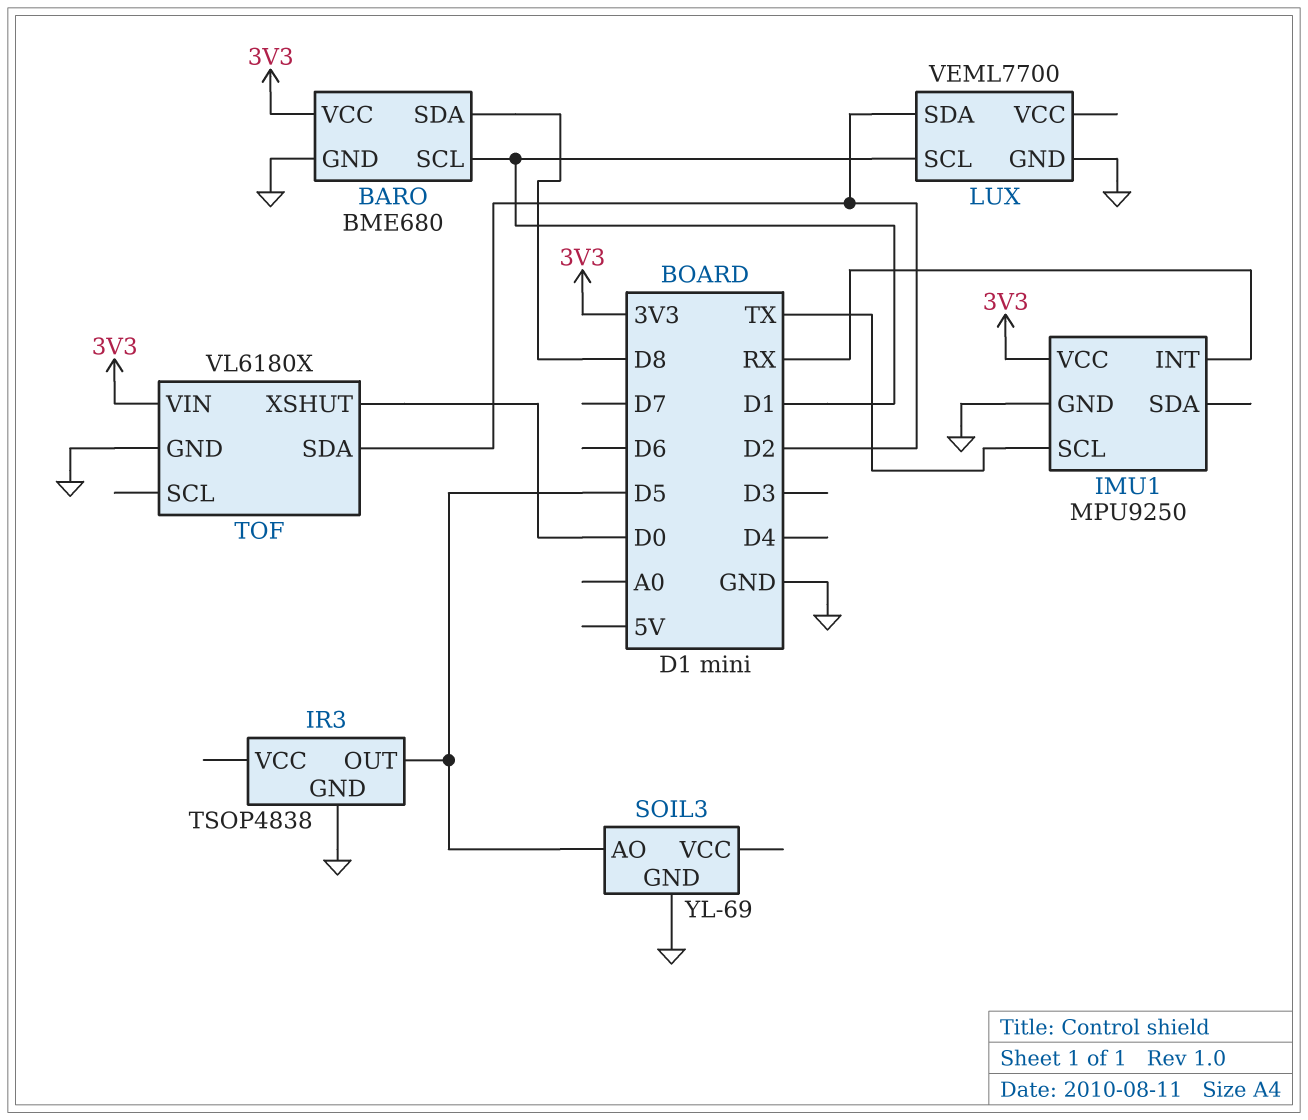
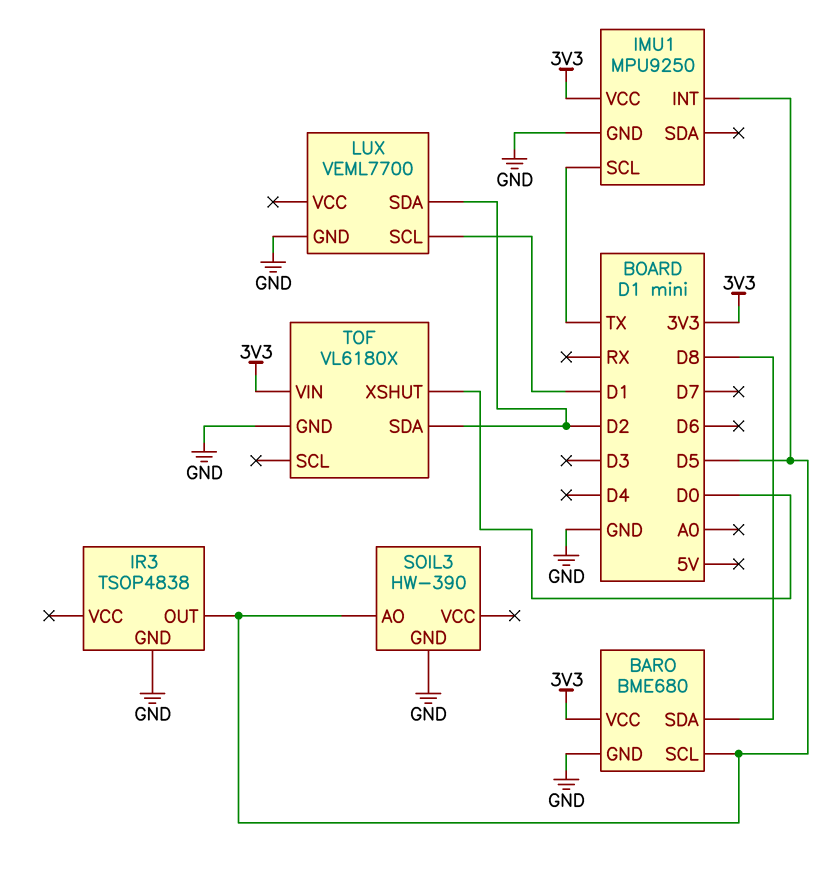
BARO pin SCL: D1 -> D5
IMU1 pin INT: RX -> D5
SOIL3: YL-69 -> HW-390

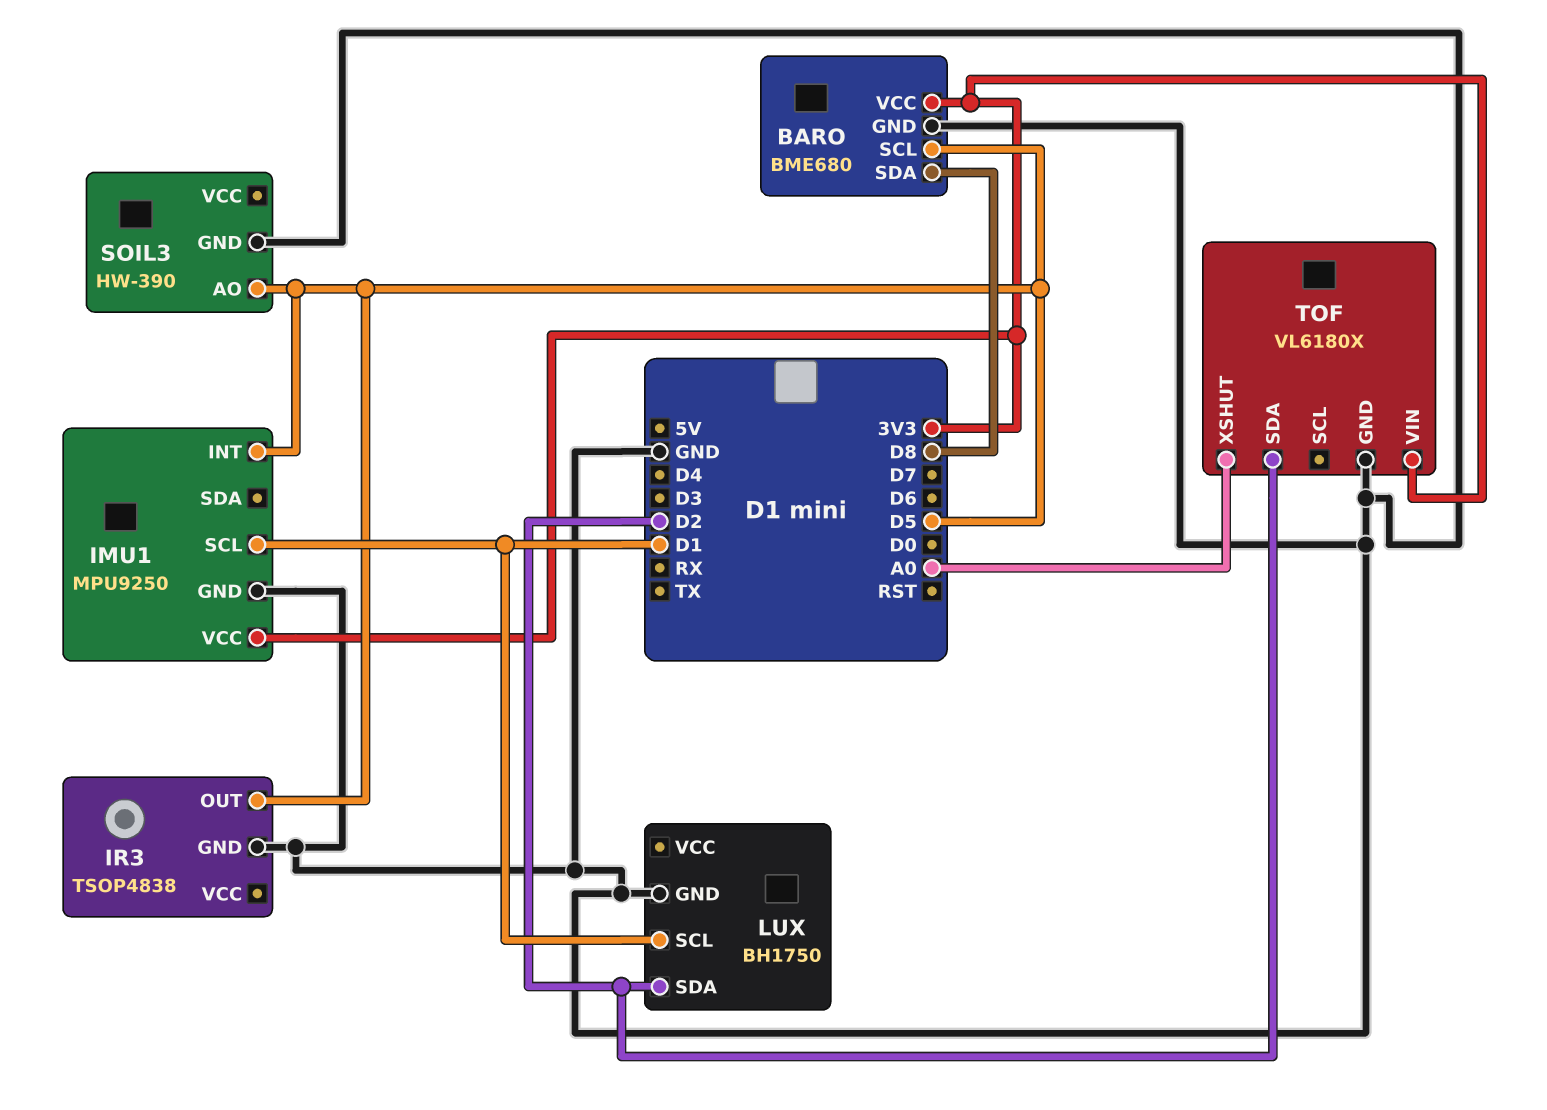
IMU1 pin SCL: TX -> D1
LUX: VEML7700 -> BH1750
TOF pin XSHUT: D0 -> A0

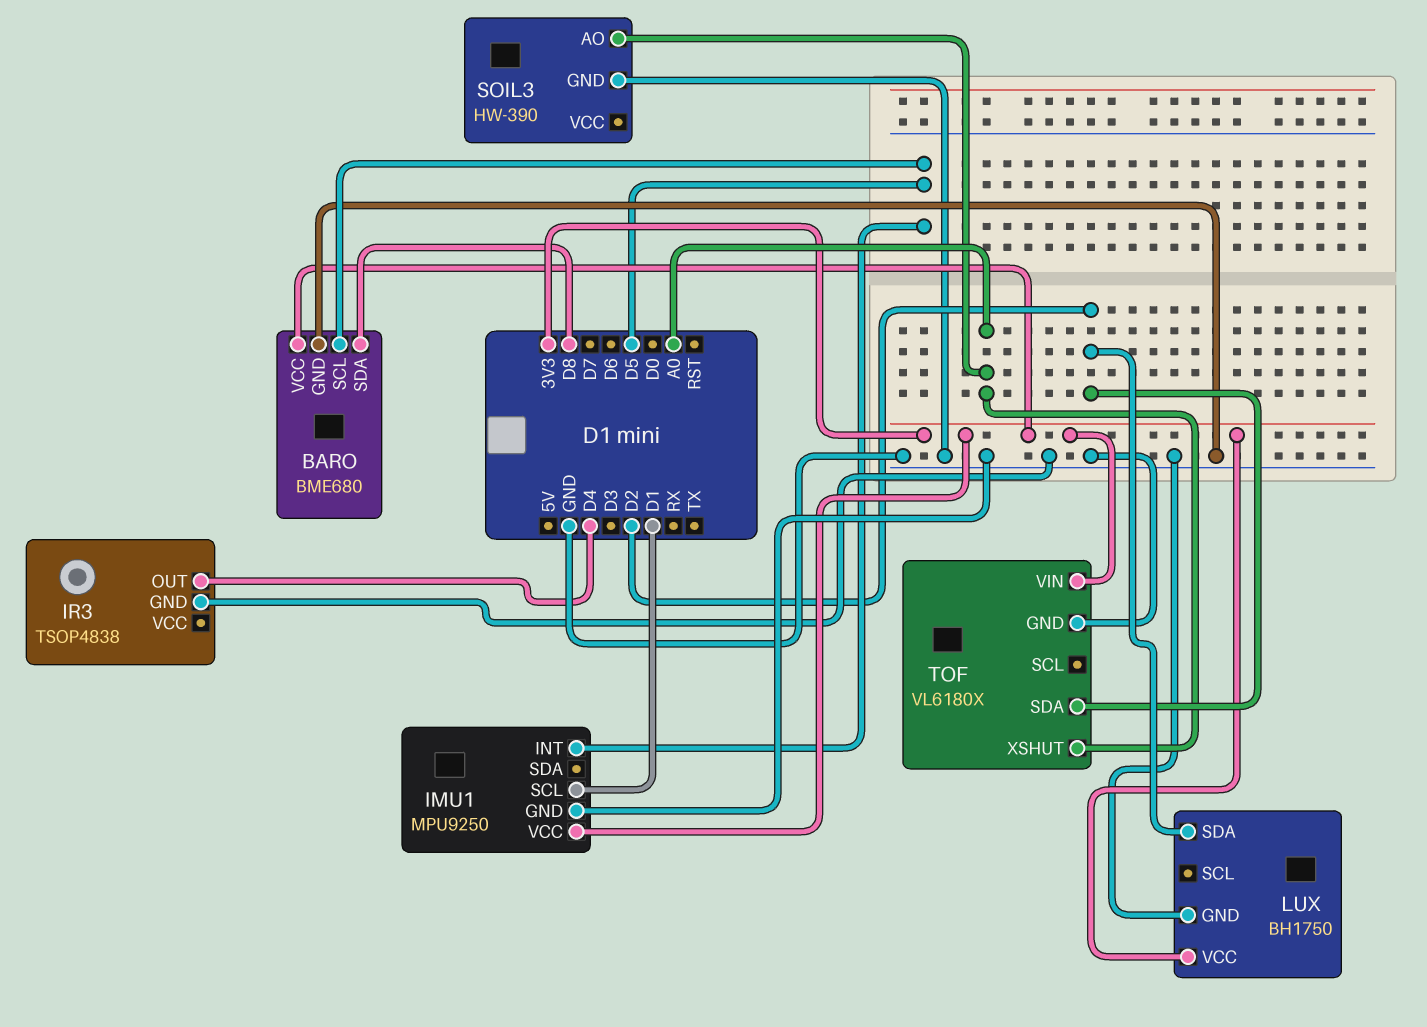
IR3 pin OUT: D5 -> D4
LUX pin SCL: D1 -> none
LUX pin VCC: none -> 3V3
SOIL3 pin AO: D5 -> A0

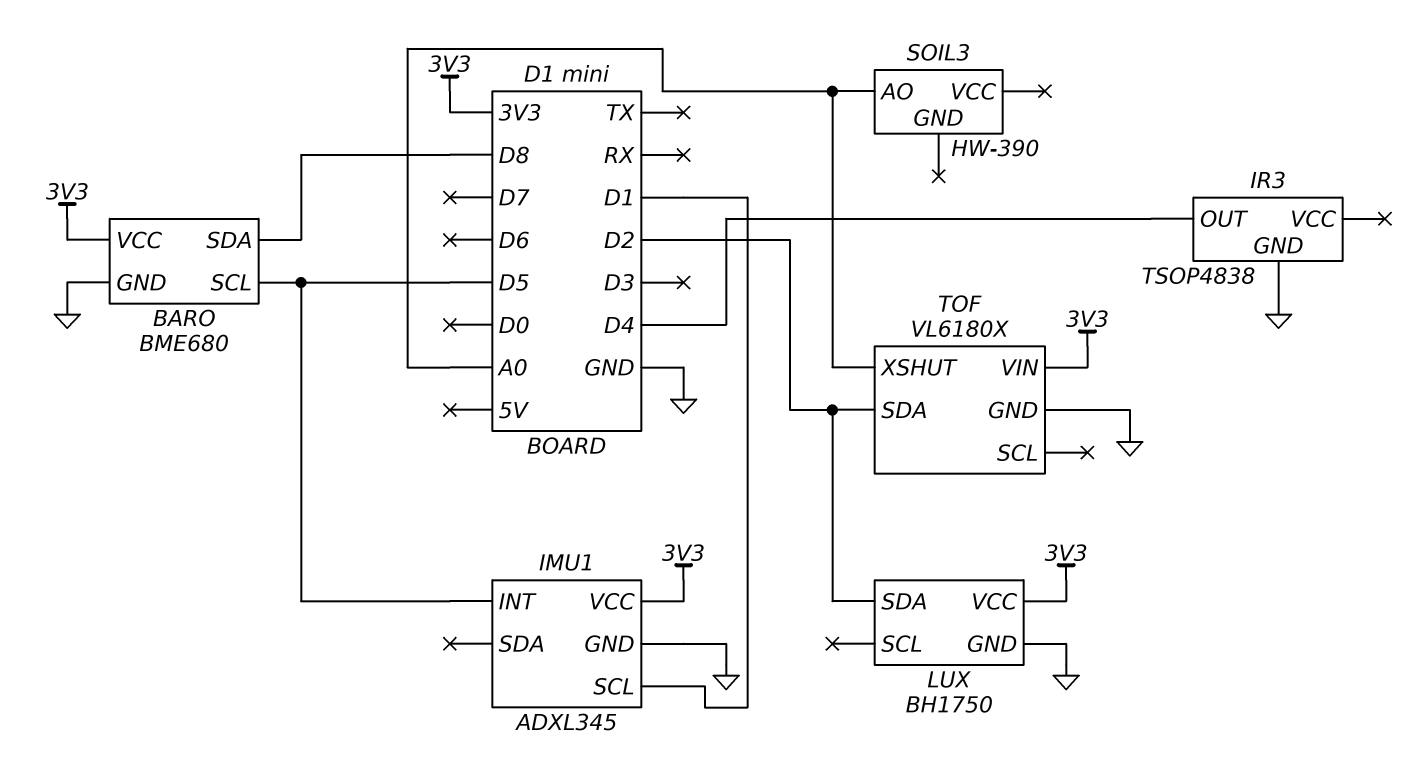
IMU1: MPU9250 -> ADXL345
SOIL3 pin GND: GND -> none

